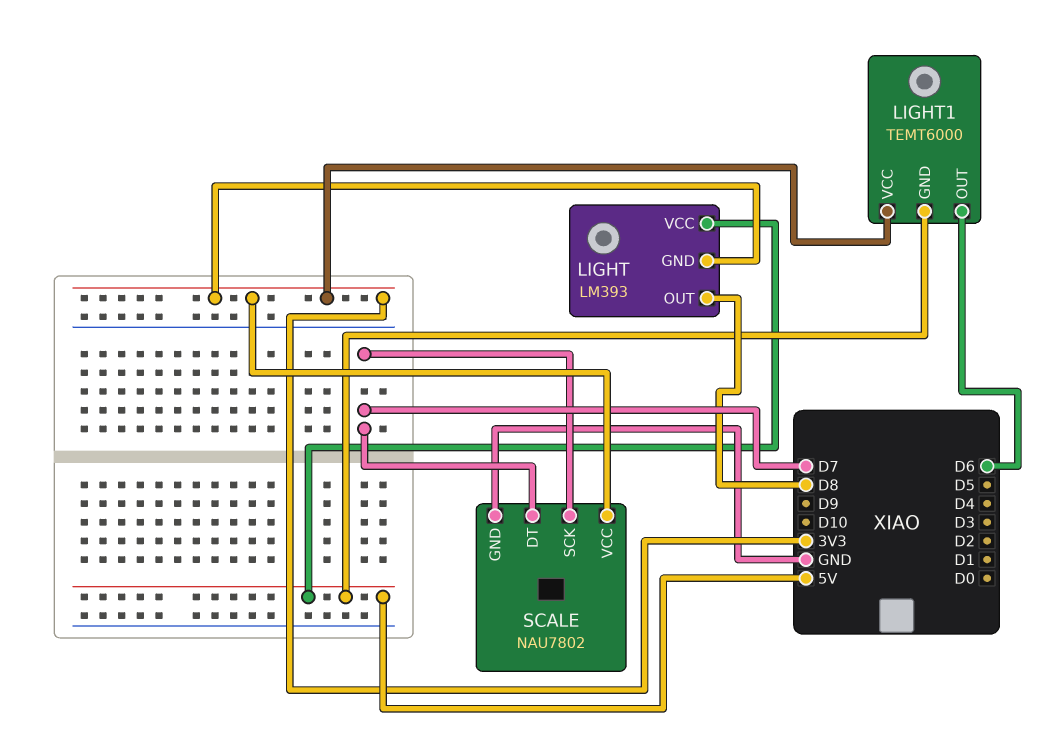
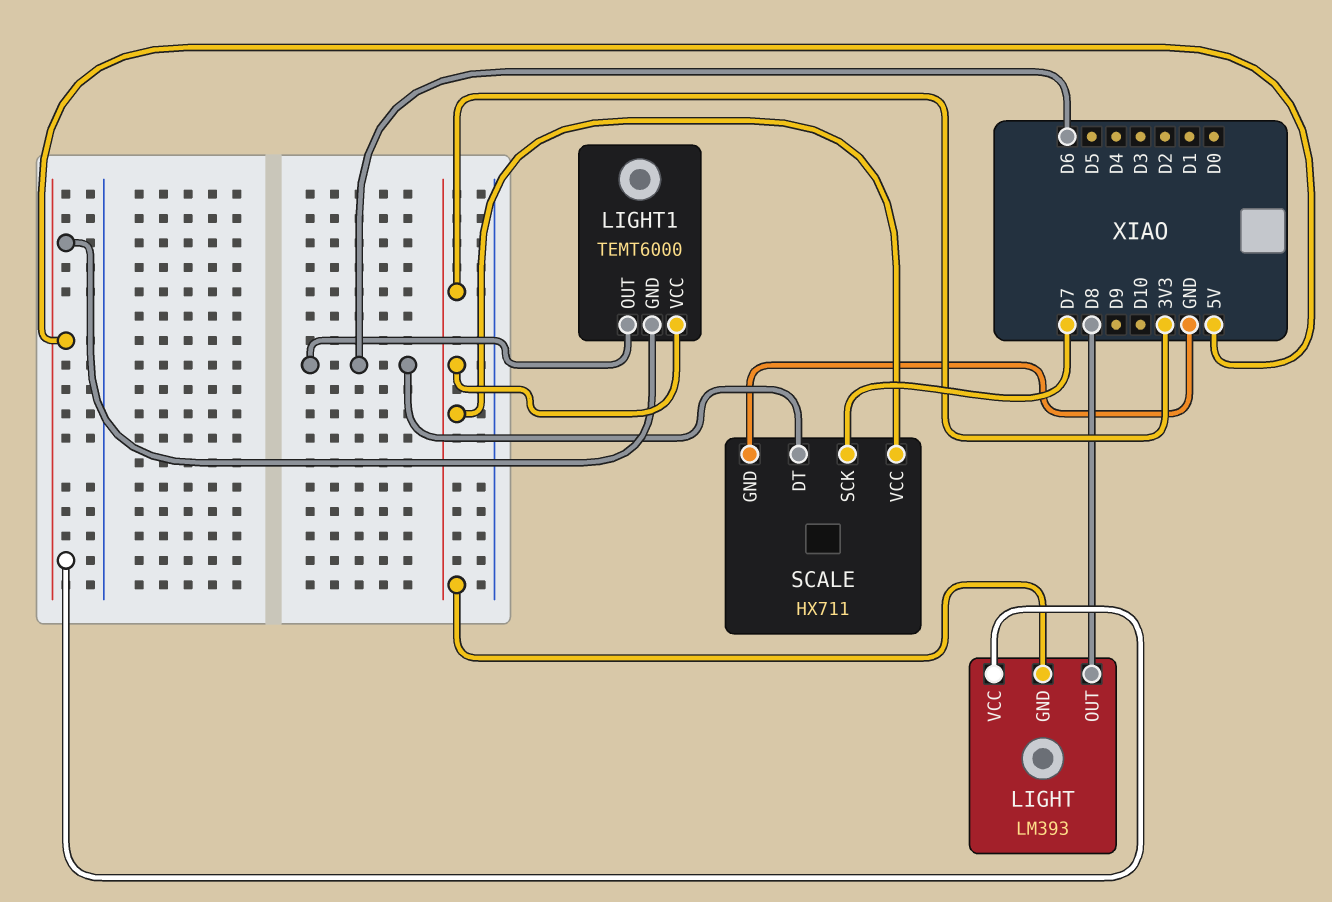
SCALE: NAU7802 -> HX711
SCALE pin DT: D7 -> D6

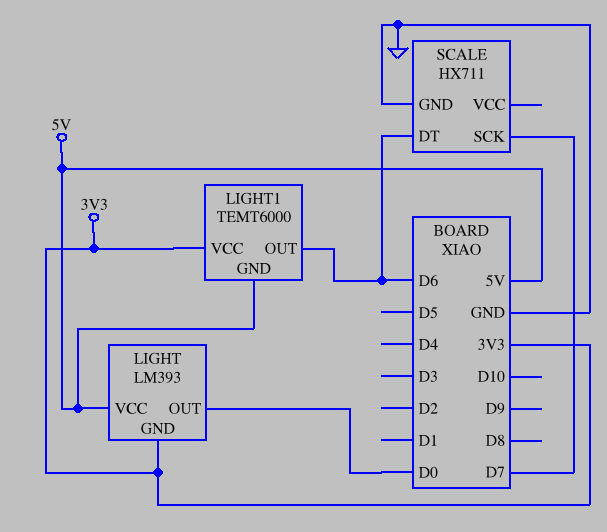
LIGHT pin OUT: D8 -> D0
SCALE pin VCC: 3V3 -> none

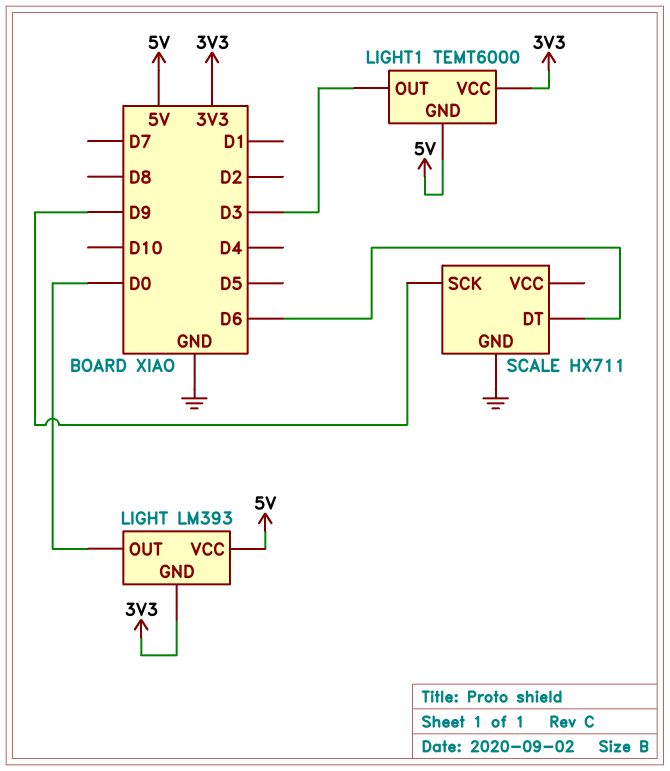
LIGHT1 pin OUT: D6 -> D3
SCALE pin SCK: D7 -> D9

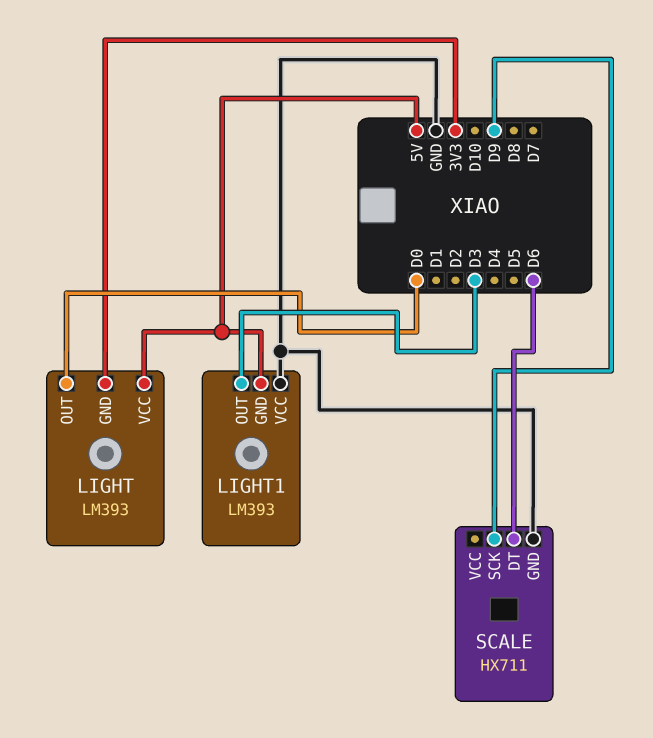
LIGHT1: TEMT6000 -> LM393
LIGHT1 pin VCC: 3V3 -> GND

